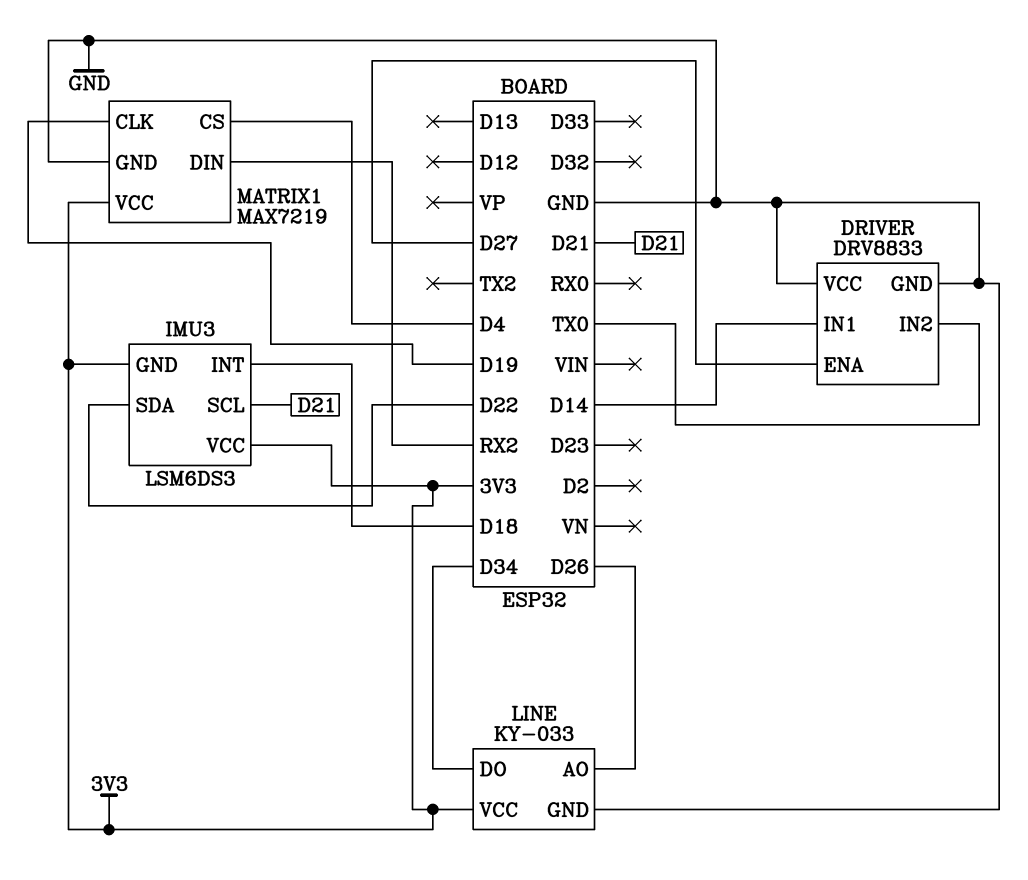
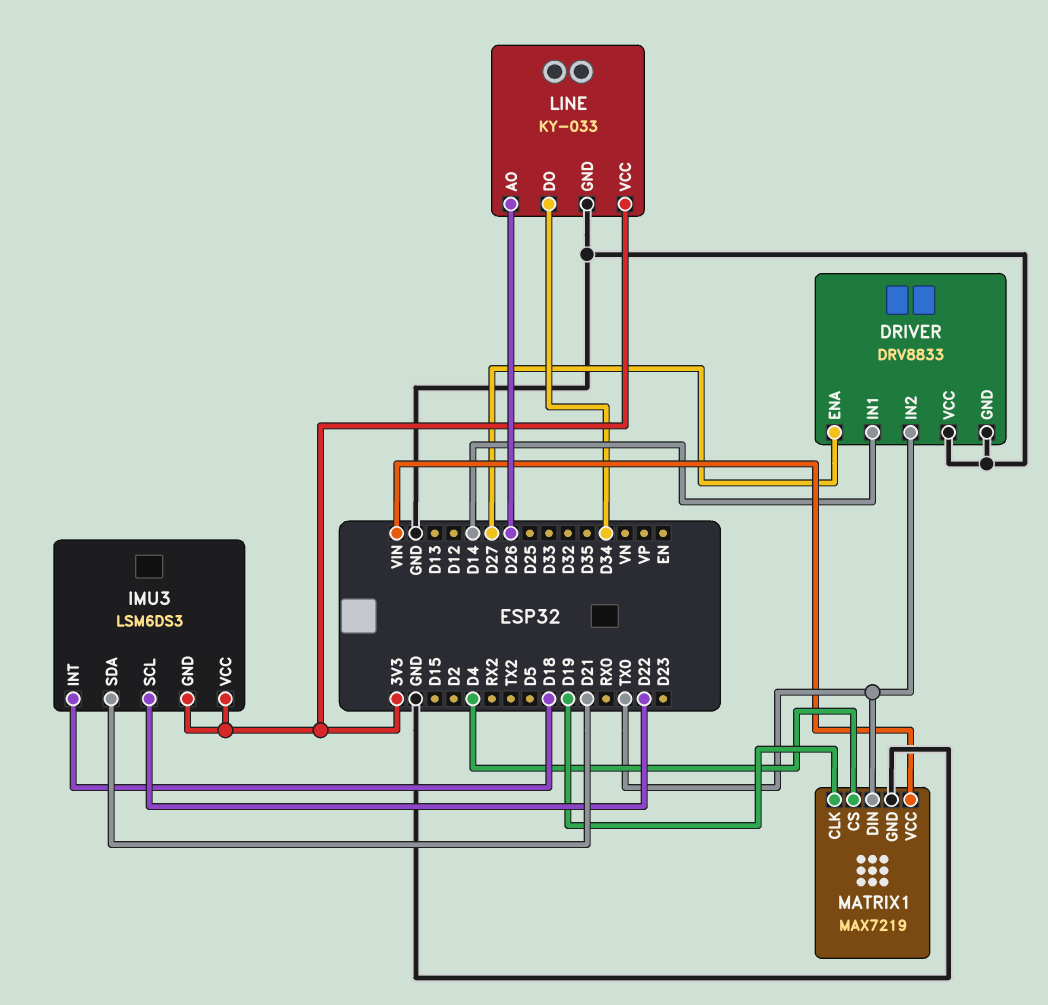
IMU3 pin SCL: D21 -> D22
IMU3 pin SDA: D22 -> D21
MATRIX1 pin DIN: RX2 -> TX0
MATRIX1 pin VCC: 3V3 -> VIN

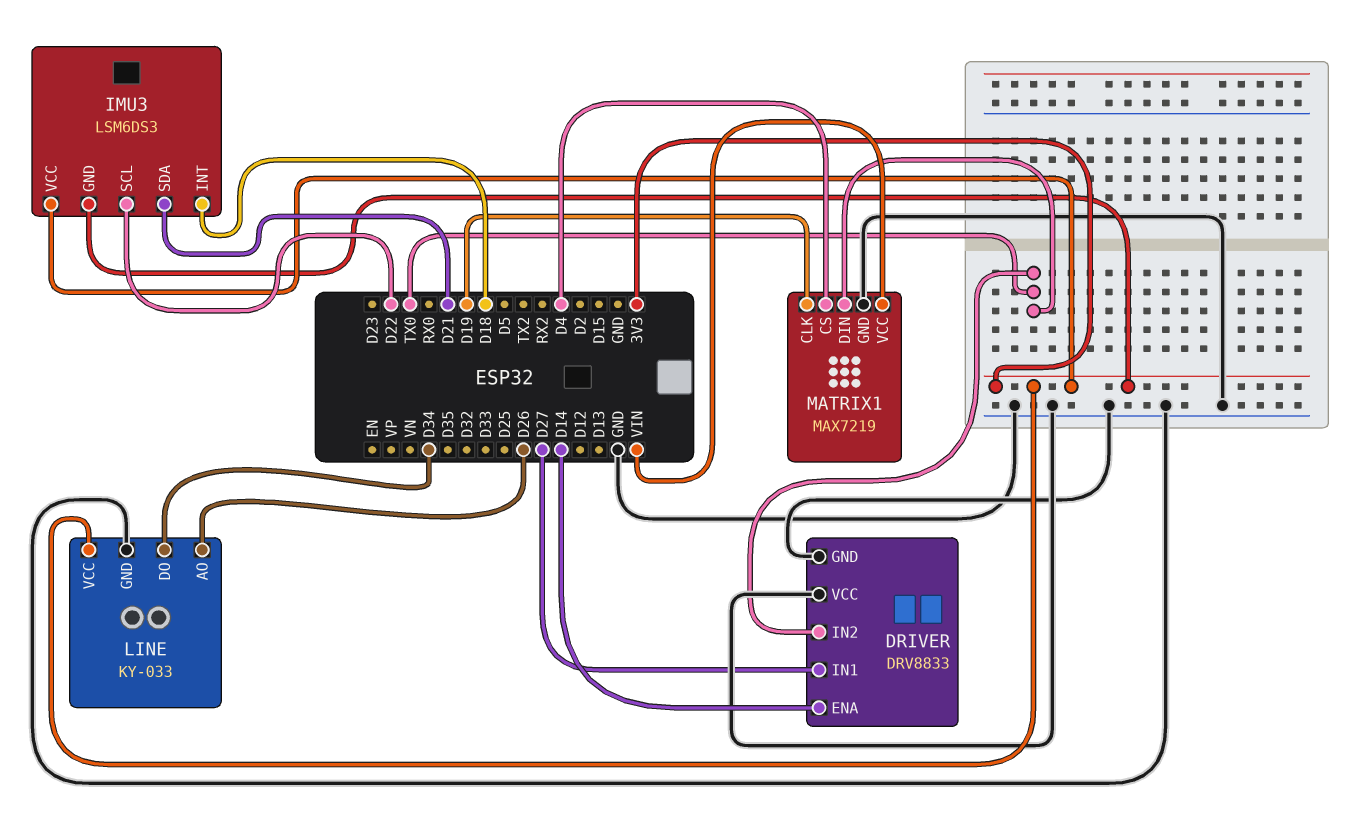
DRIVER pin ENA: D27 -> D14
DRIVER pin IN1: D14 -> D27

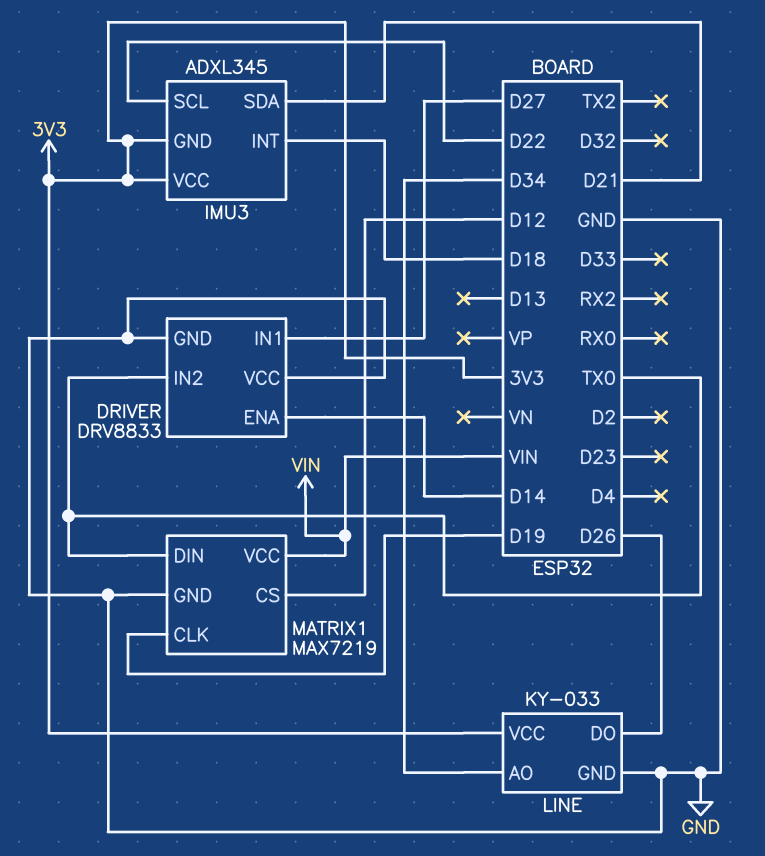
IMU3: LSM6DS3 -> ADXL345
LINE pin AO: D26 -> D34
LINE pin DO: D34 -> D26
MATRIX1 pin CS: D4 -> D12

